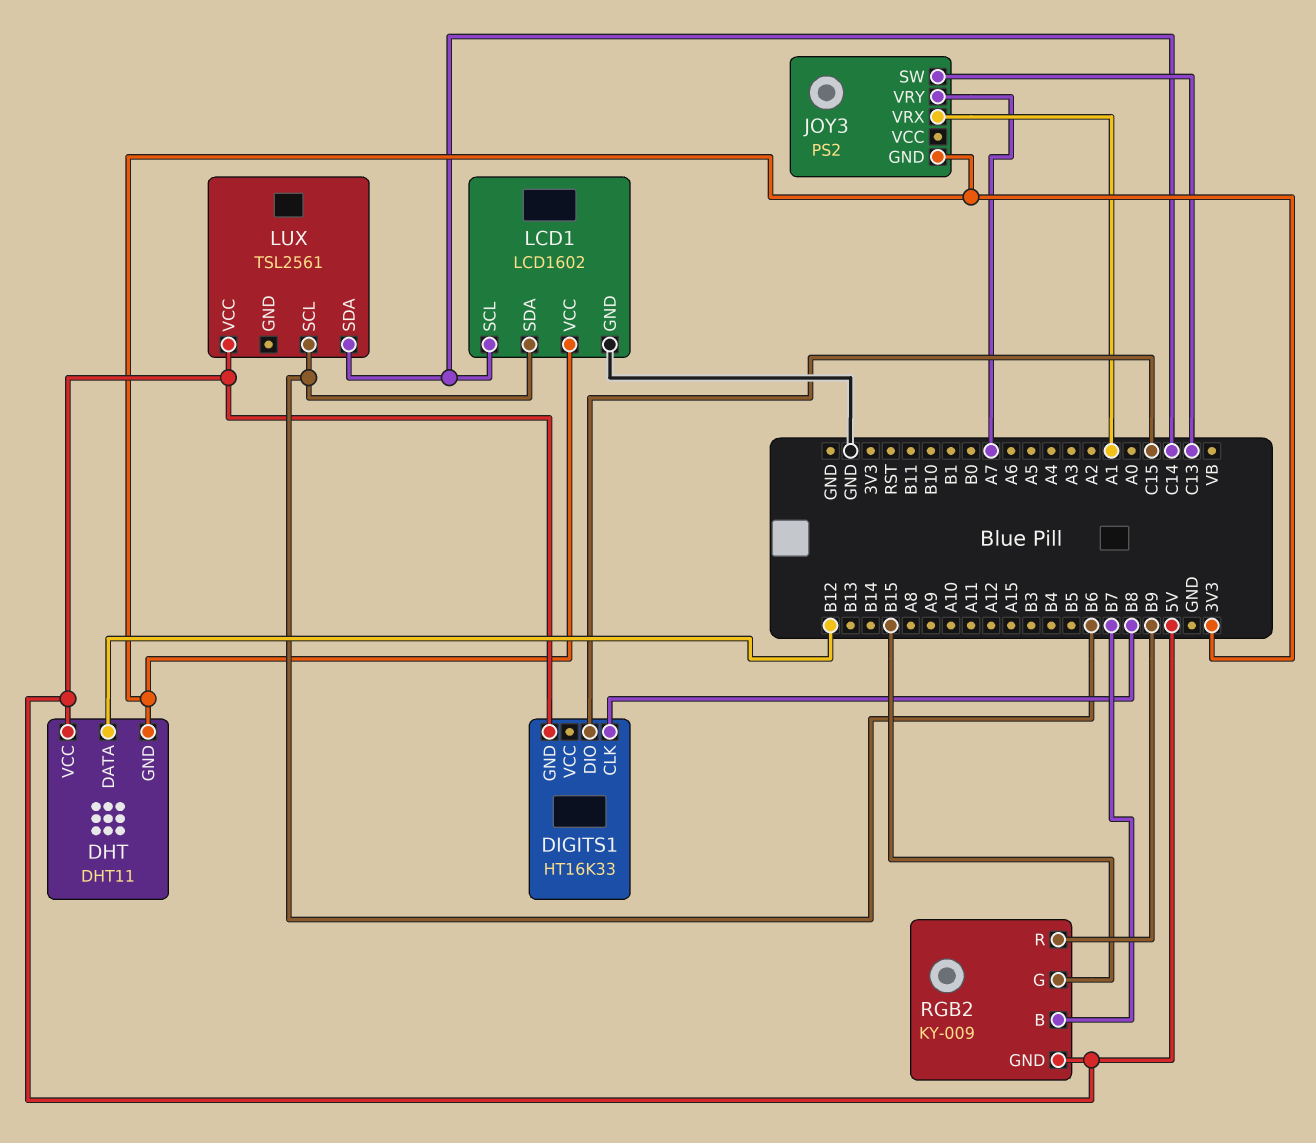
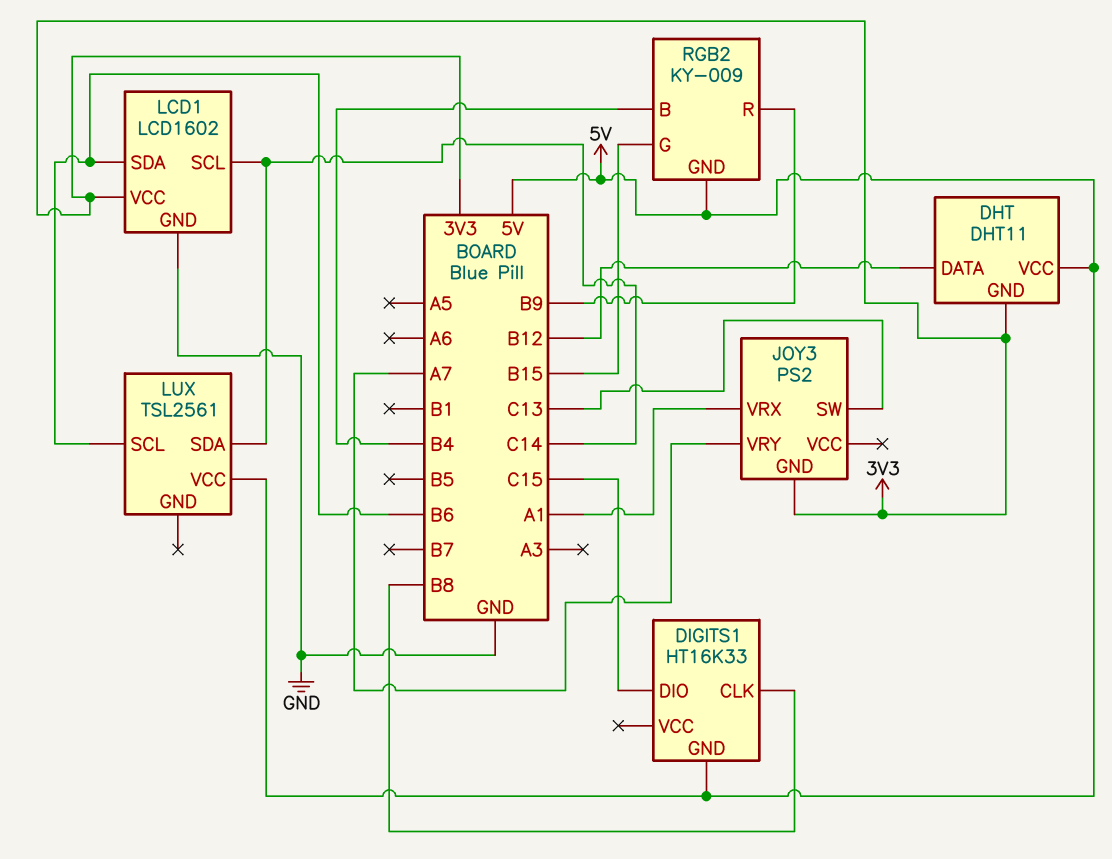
RGB2 pin B: B7 -> B4

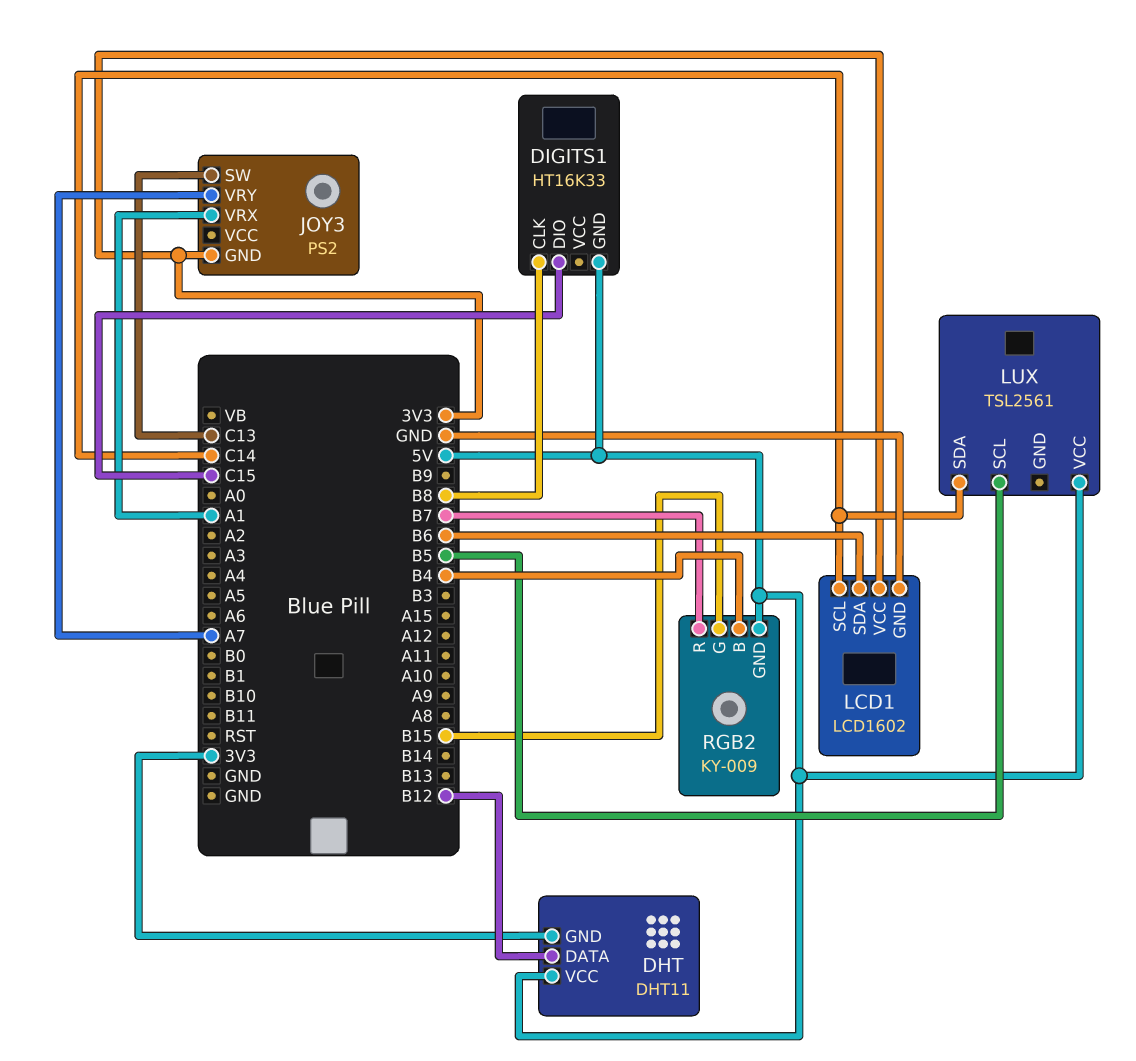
LUX pin SCL: B6 -> B5
RGB2 pin R: B9 -> B7

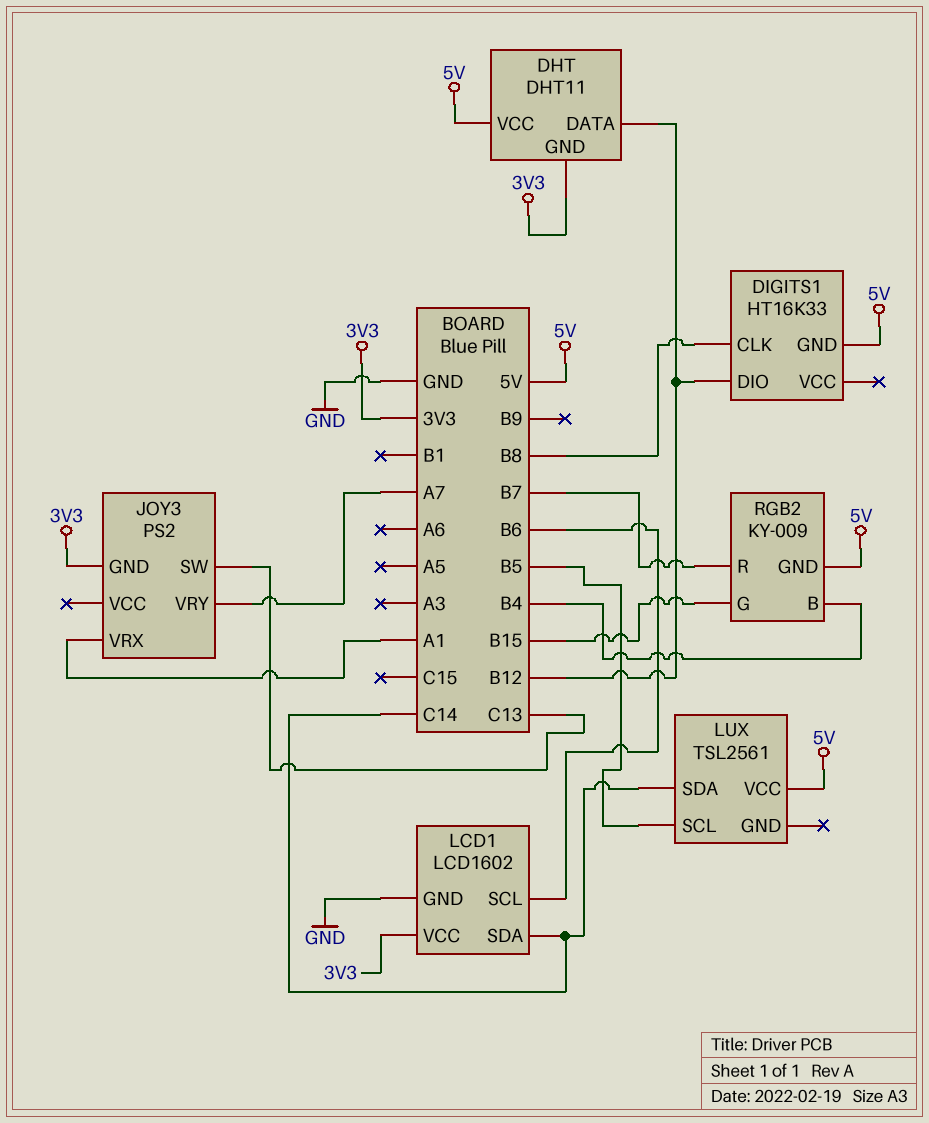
DIGITS1 pin DIO: C15 -> B12
LCD1 pin SCL: C14 -> B6
LCD1 pin SDA: B6 -> C14

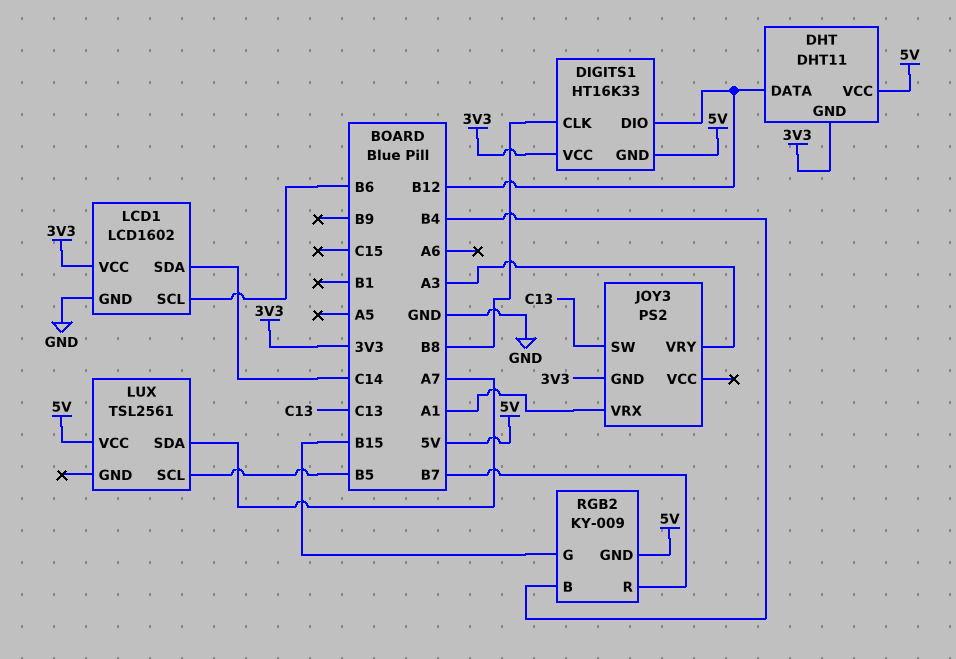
DIGITS1 pin VCC: none -> 3V3
JOY3 pin VRY: A7 -> A3
LUX pin SDA: C14 -> A7

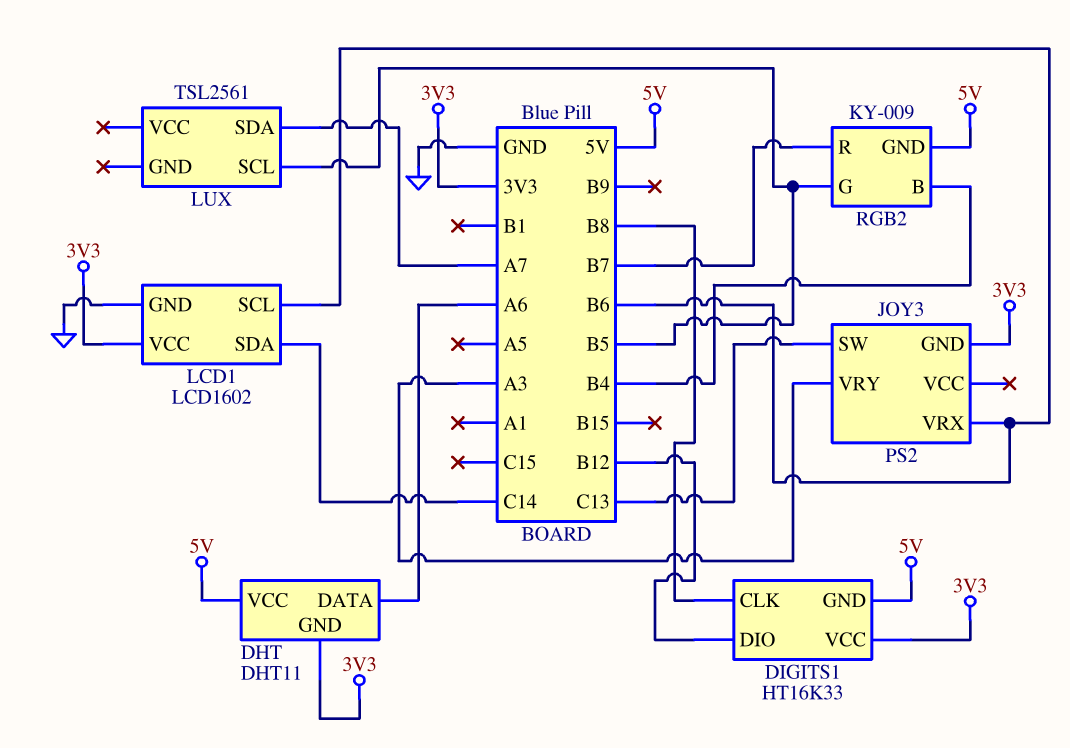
DHT pin DATA: B12 -> A6
JOY3 pin VRX: A1 -> B6
LUX pin VCC: 5V -> none
RGB2 pin G: B15 -> B5

